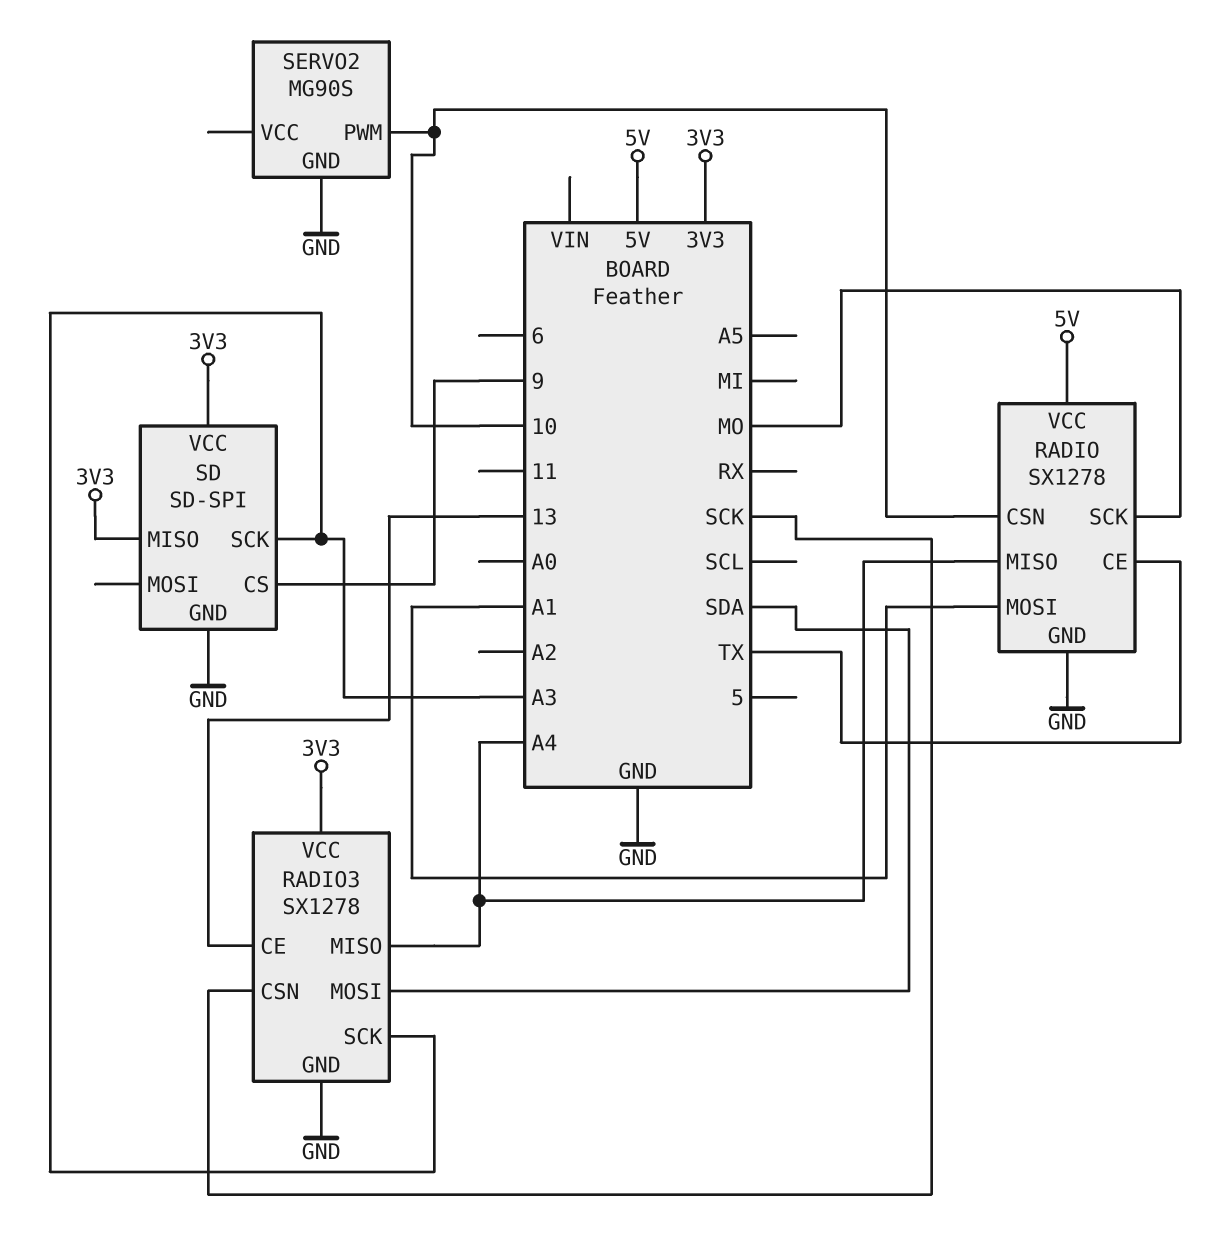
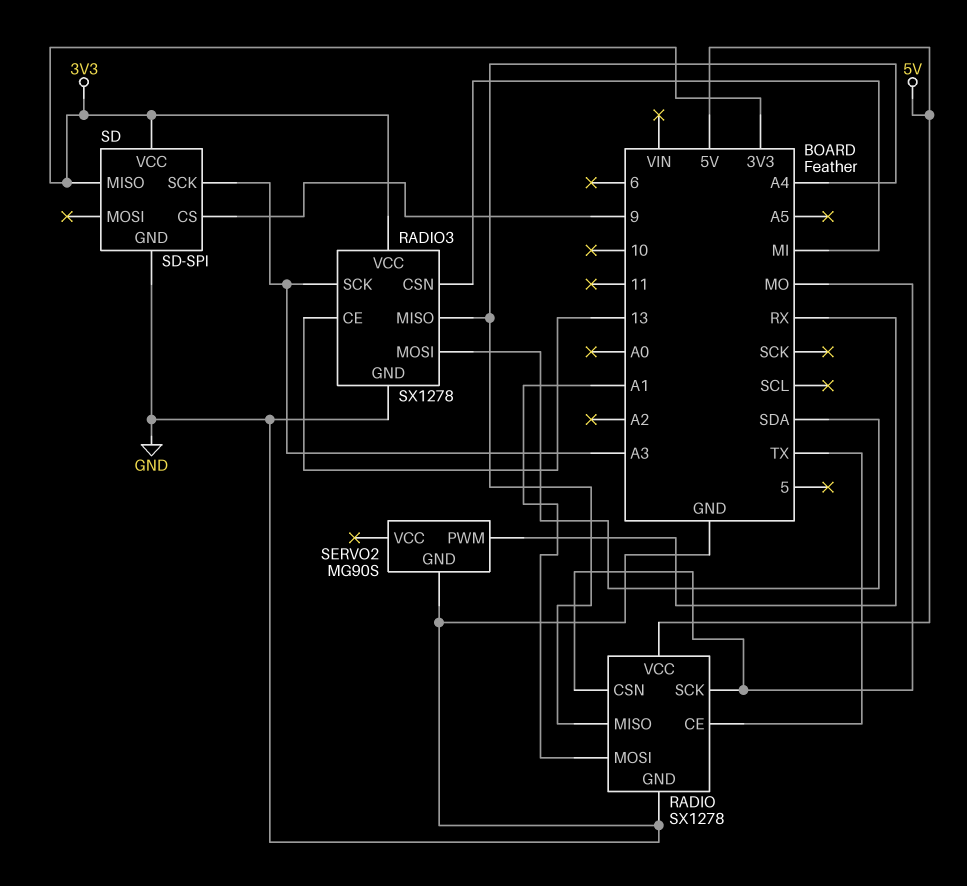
RADIO pin CSN: 10 -> MO
RADIO3 pin CSN: SCK -> MI
SERVO2 pin PWM: 10 -> RX

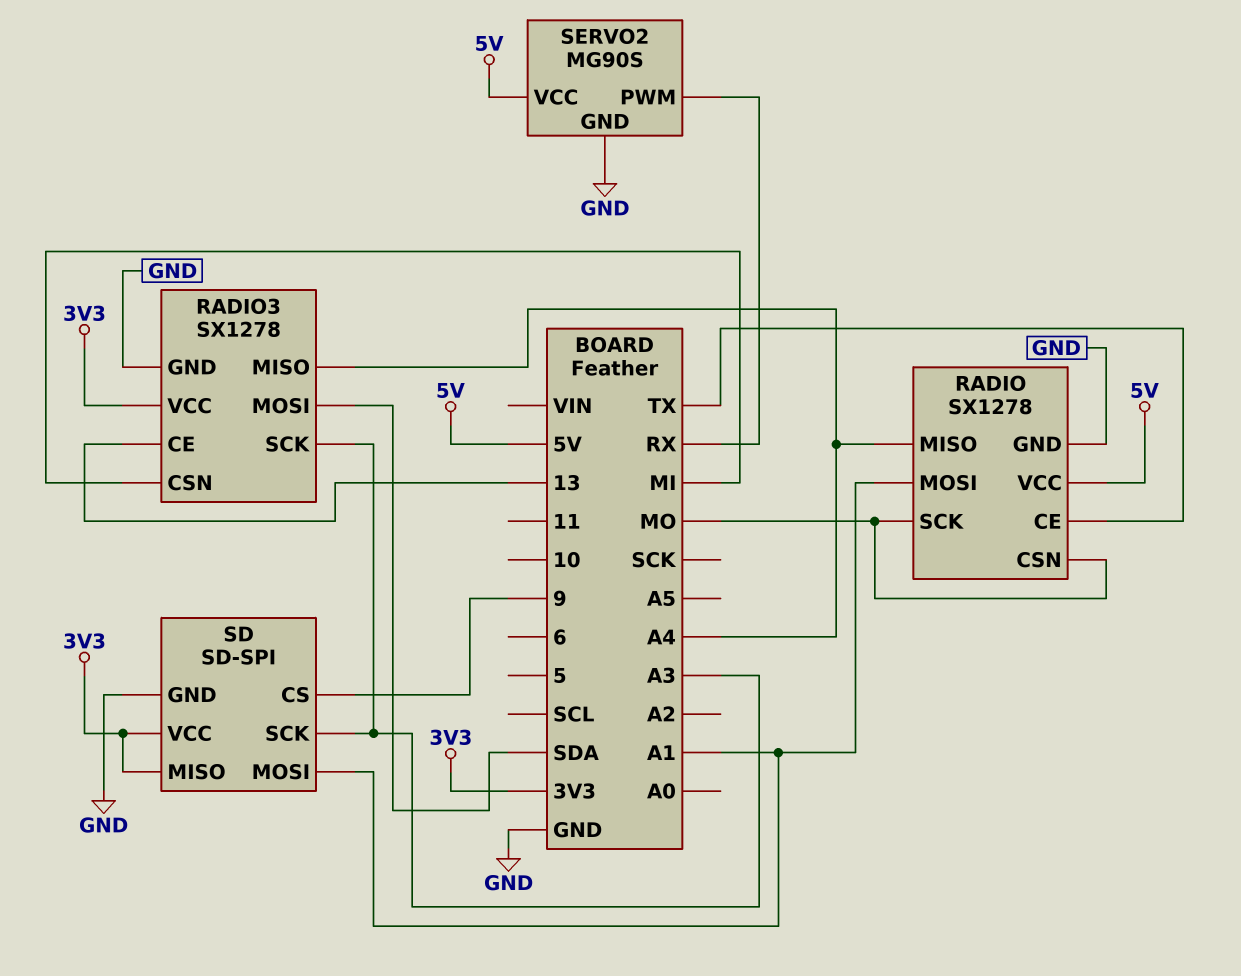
SD pin MOSI: none -> A1
SERVO2 pin VCC: none -> 5V

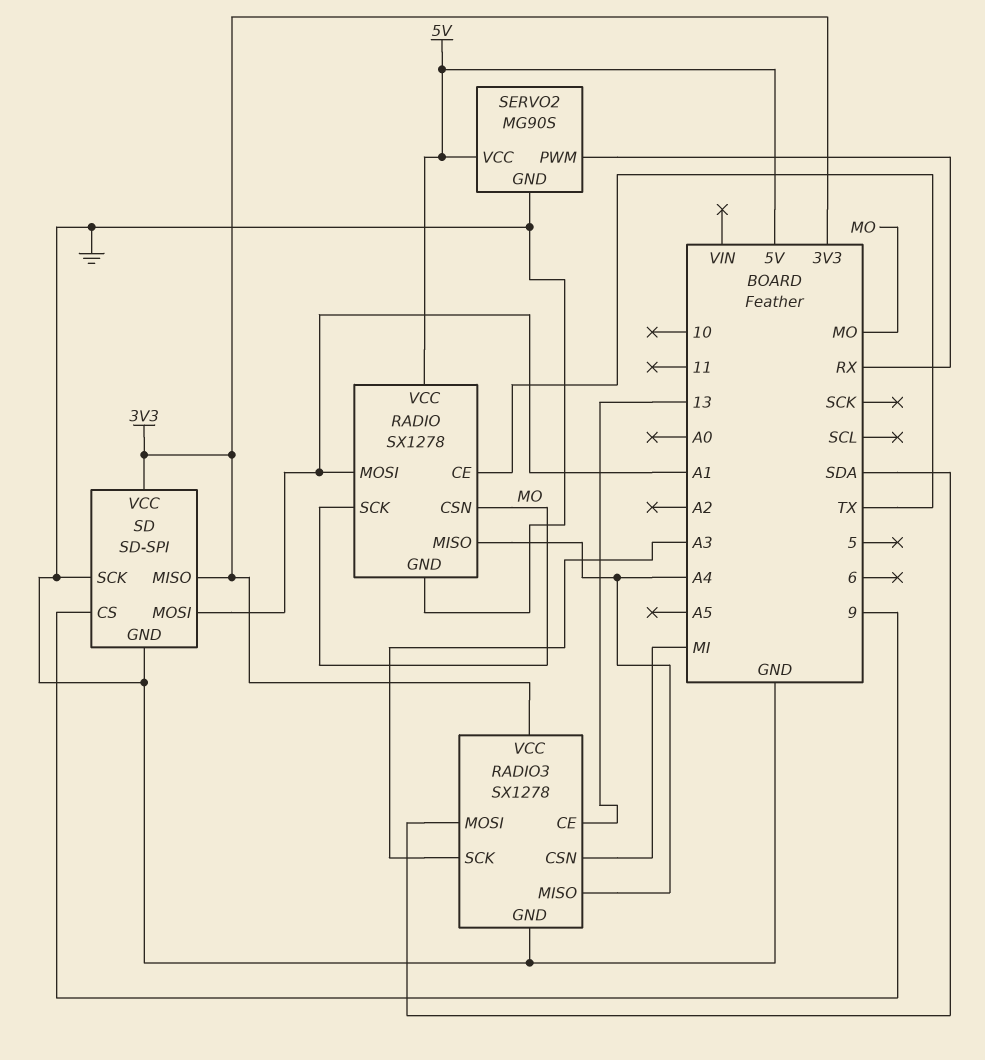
SD pin SCK: A3 -> GND

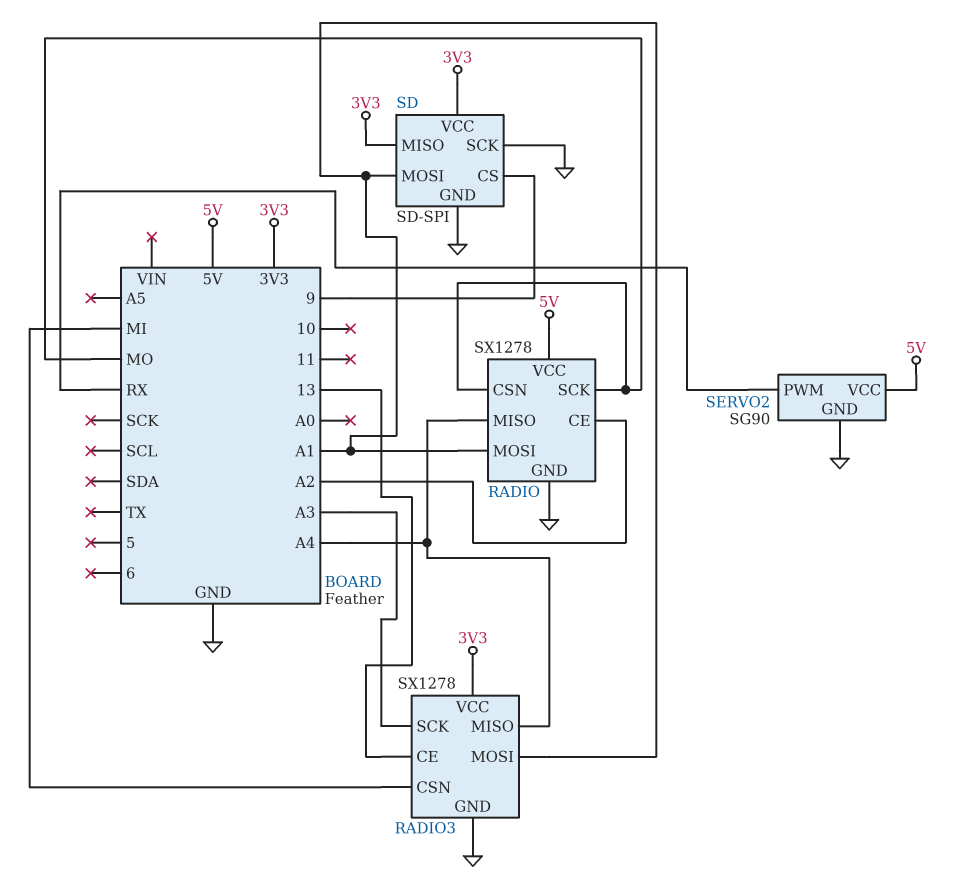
RADIO pin CE: TX -> A2
RADIO3 pin MOSI: SDA -> A1
SERVO2: MG90S -> SG90

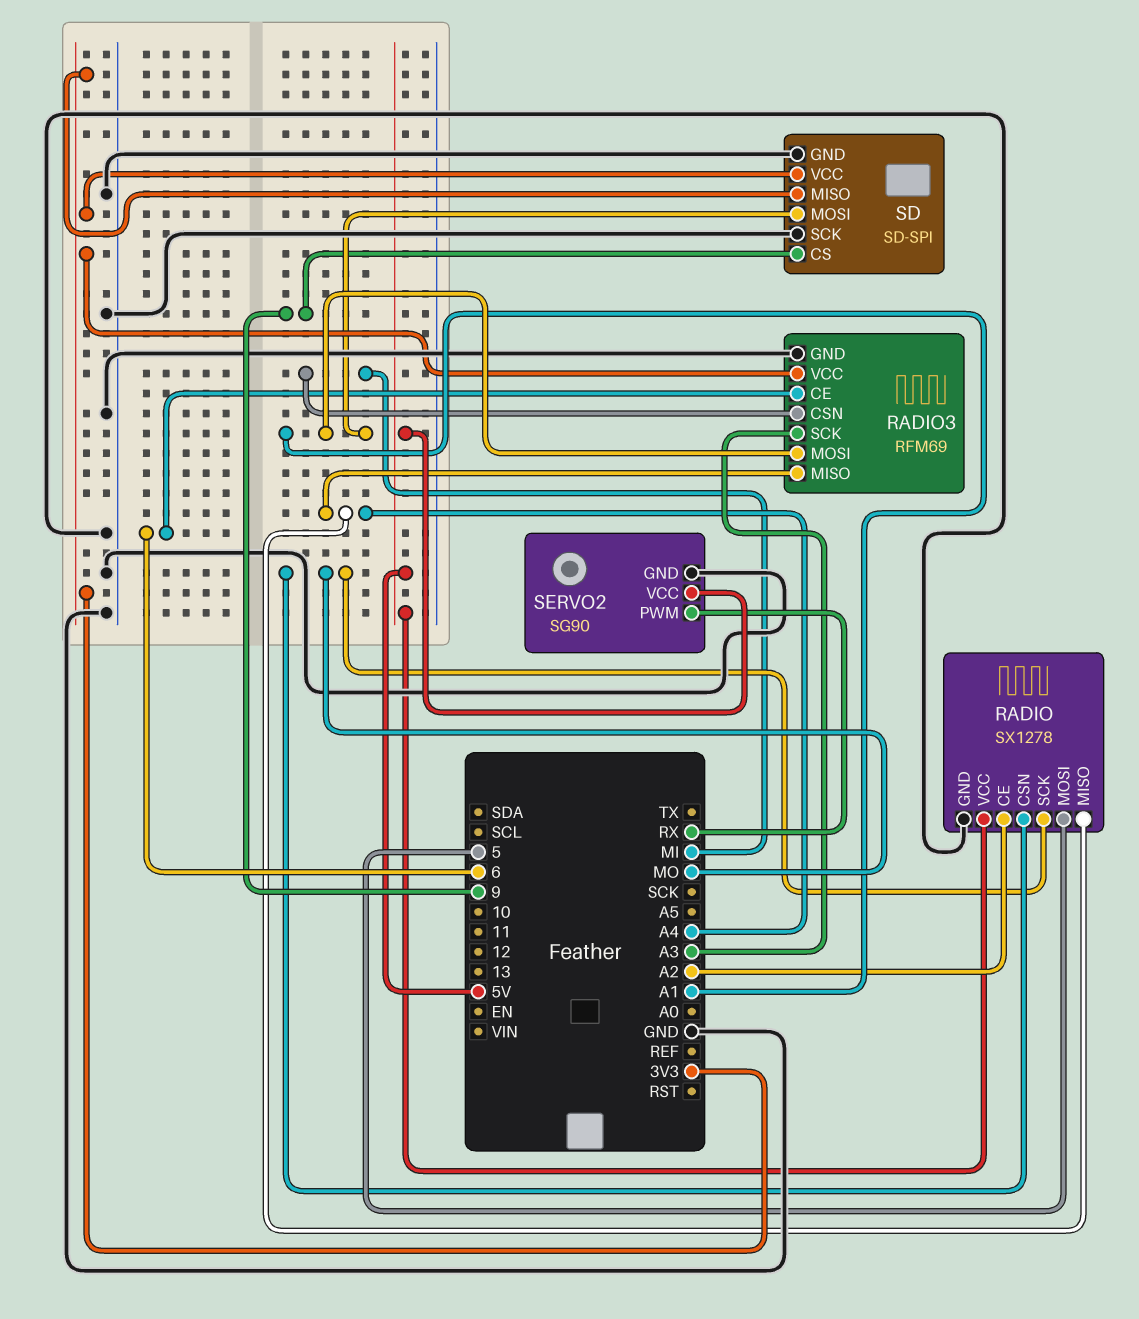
RADIO pin MOSI: A1 -> 5
RADIO3: SX1278 -> RFM69
RADIO3 pin CE: 13 -> 6

